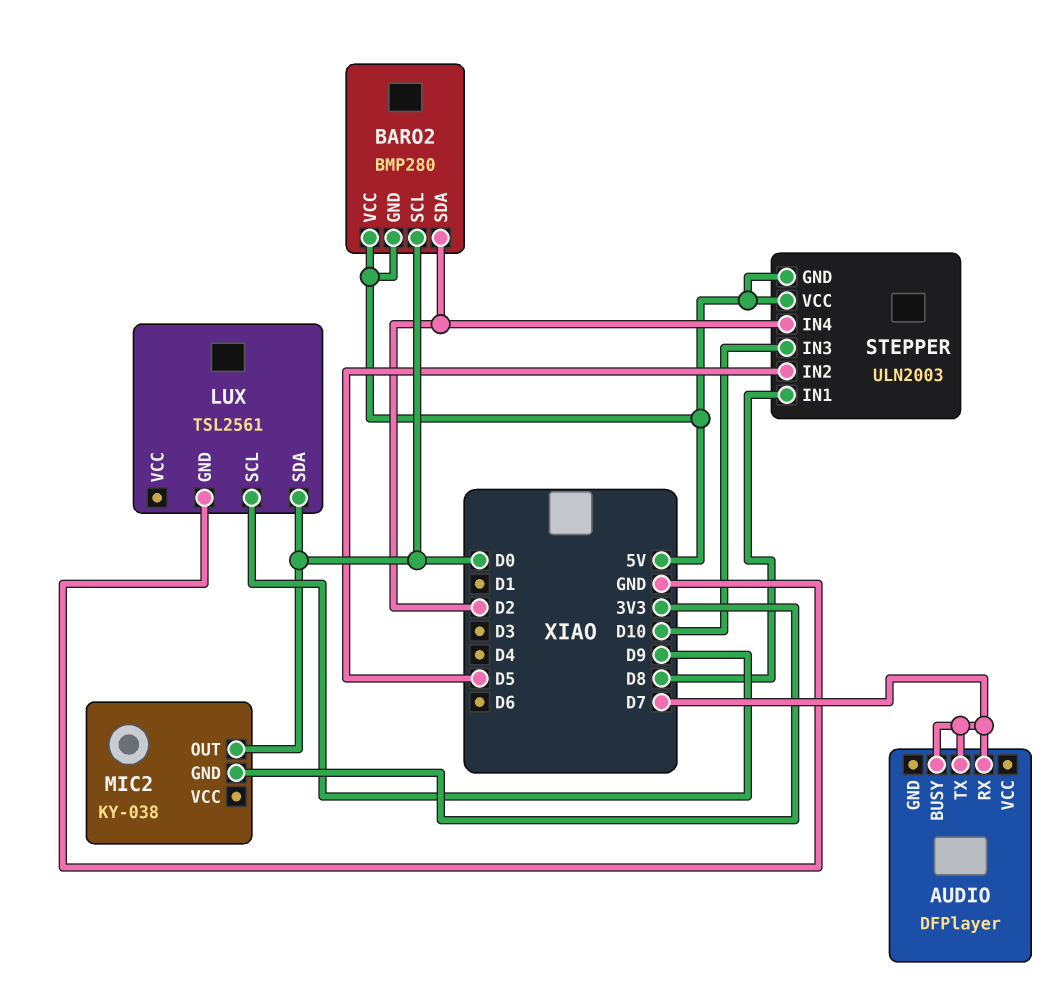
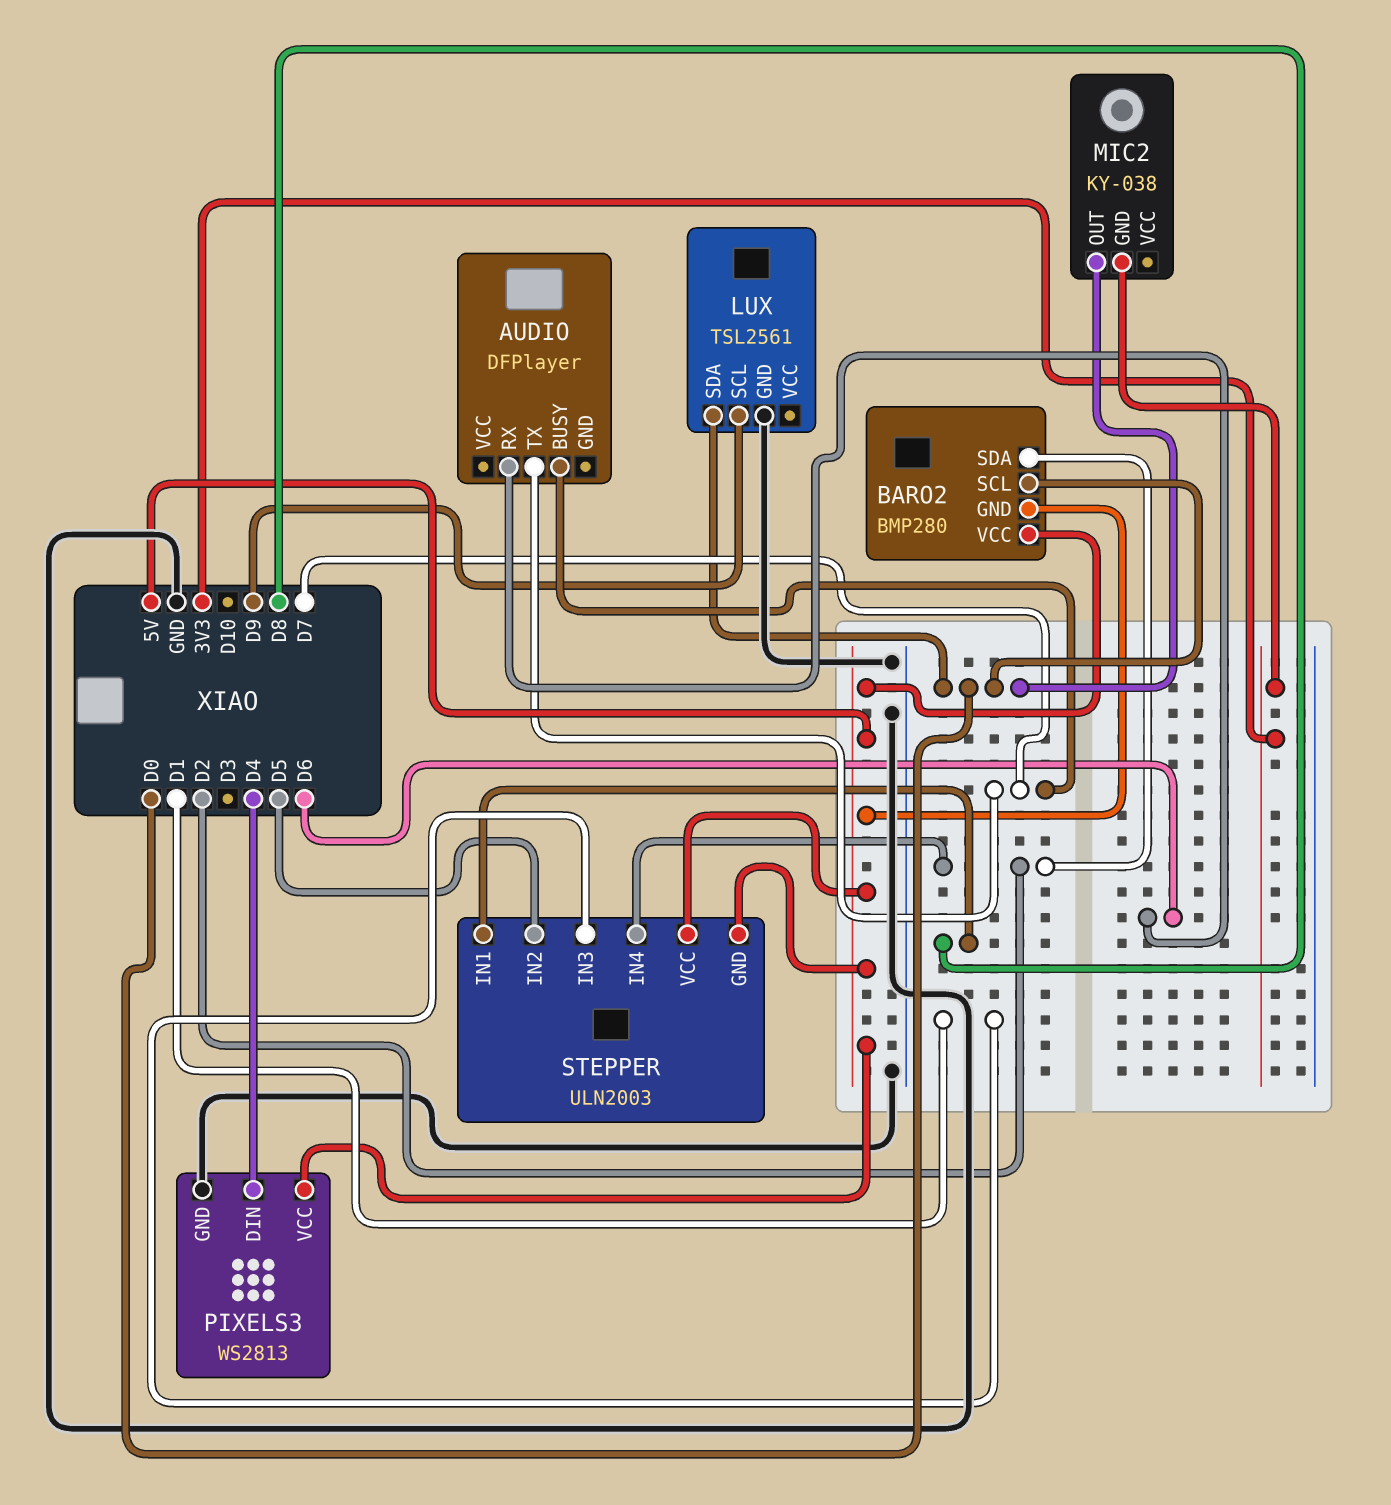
AUDIO pin RX: D7 -> D6
PIXELS3: none -> WS2813
PIXELS3 pin DIN: none -> D4
PIXELS3 pin GND: none -> GND
PIXELS3 pin VCC: none -> 5V
STEPPER pin IN3: D10 -> D1

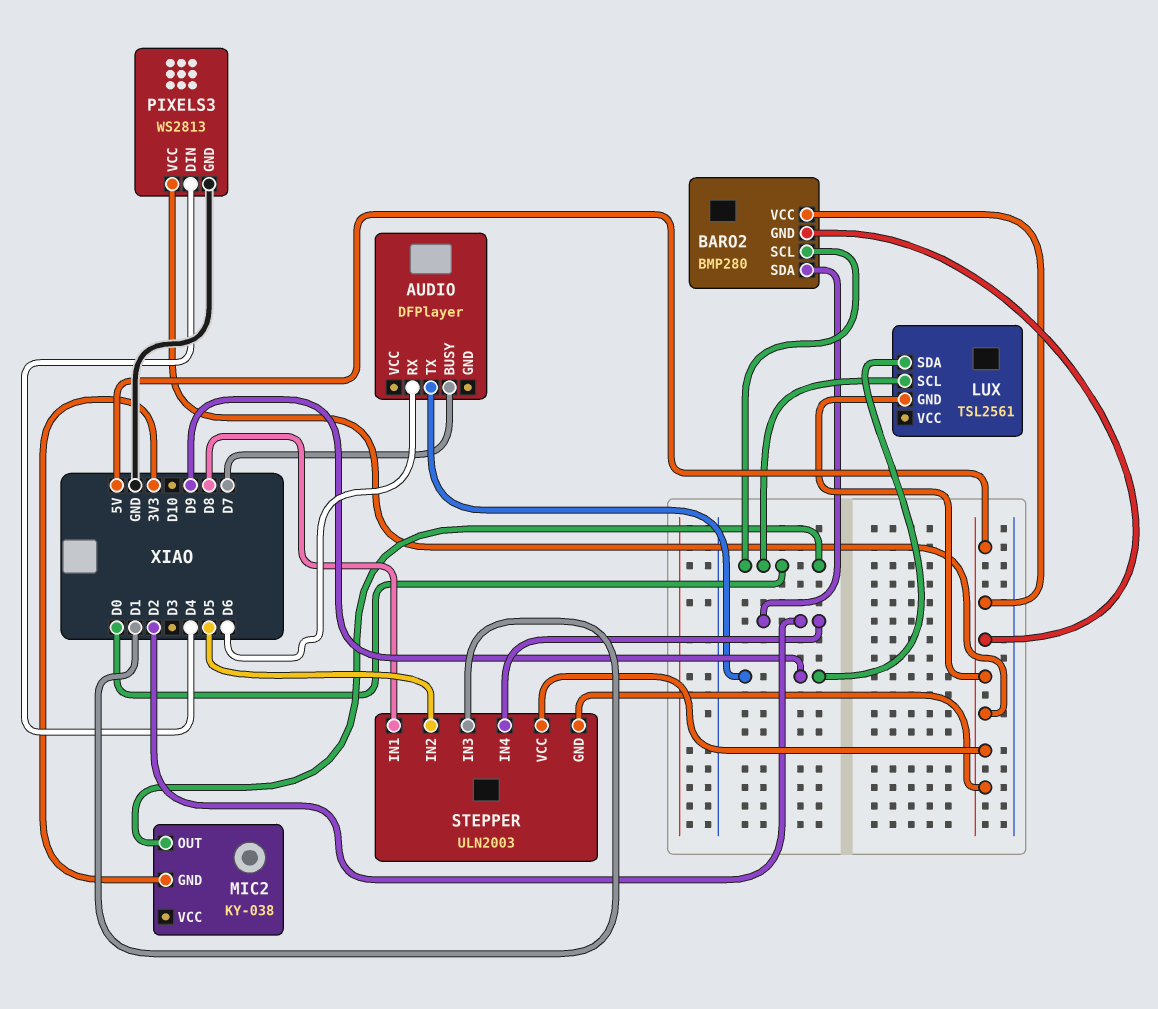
AUDIO pin TX: D7 -> D9
LUX pin GND: GND -> 5V
LUX pin SCL: D9 -> D0
LUX pin SDA: D0 -> D9

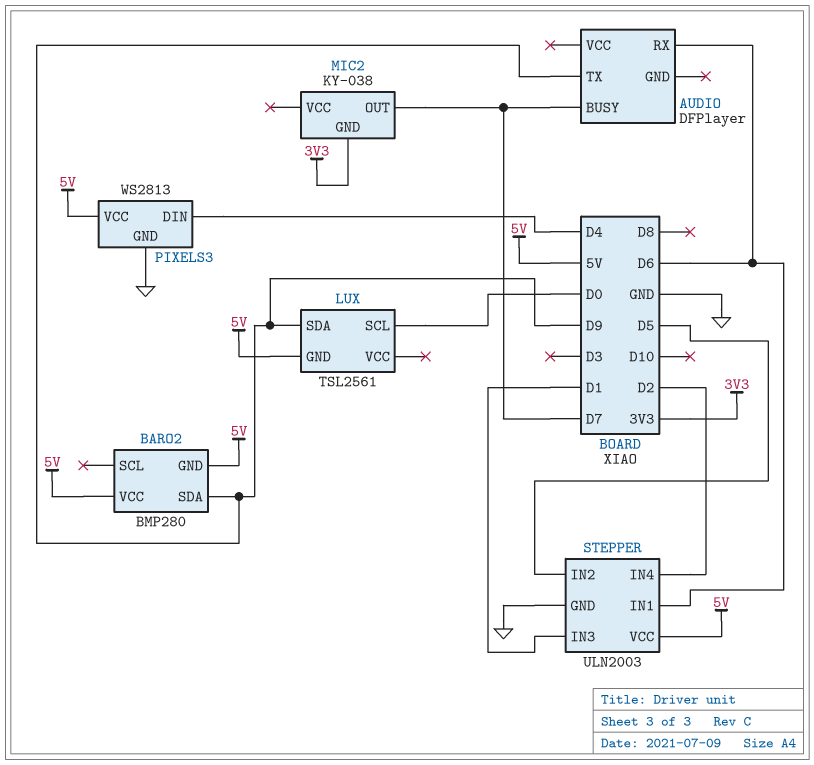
BARO2 pin SCL: D0 -> none
BARO2 pin SDA: D2 -> D9
MIC2 pin OUT: D0 -> D7
STEPPER pin GND: 5V -> GND
STEPPER pin IN1: D8 -> D6

